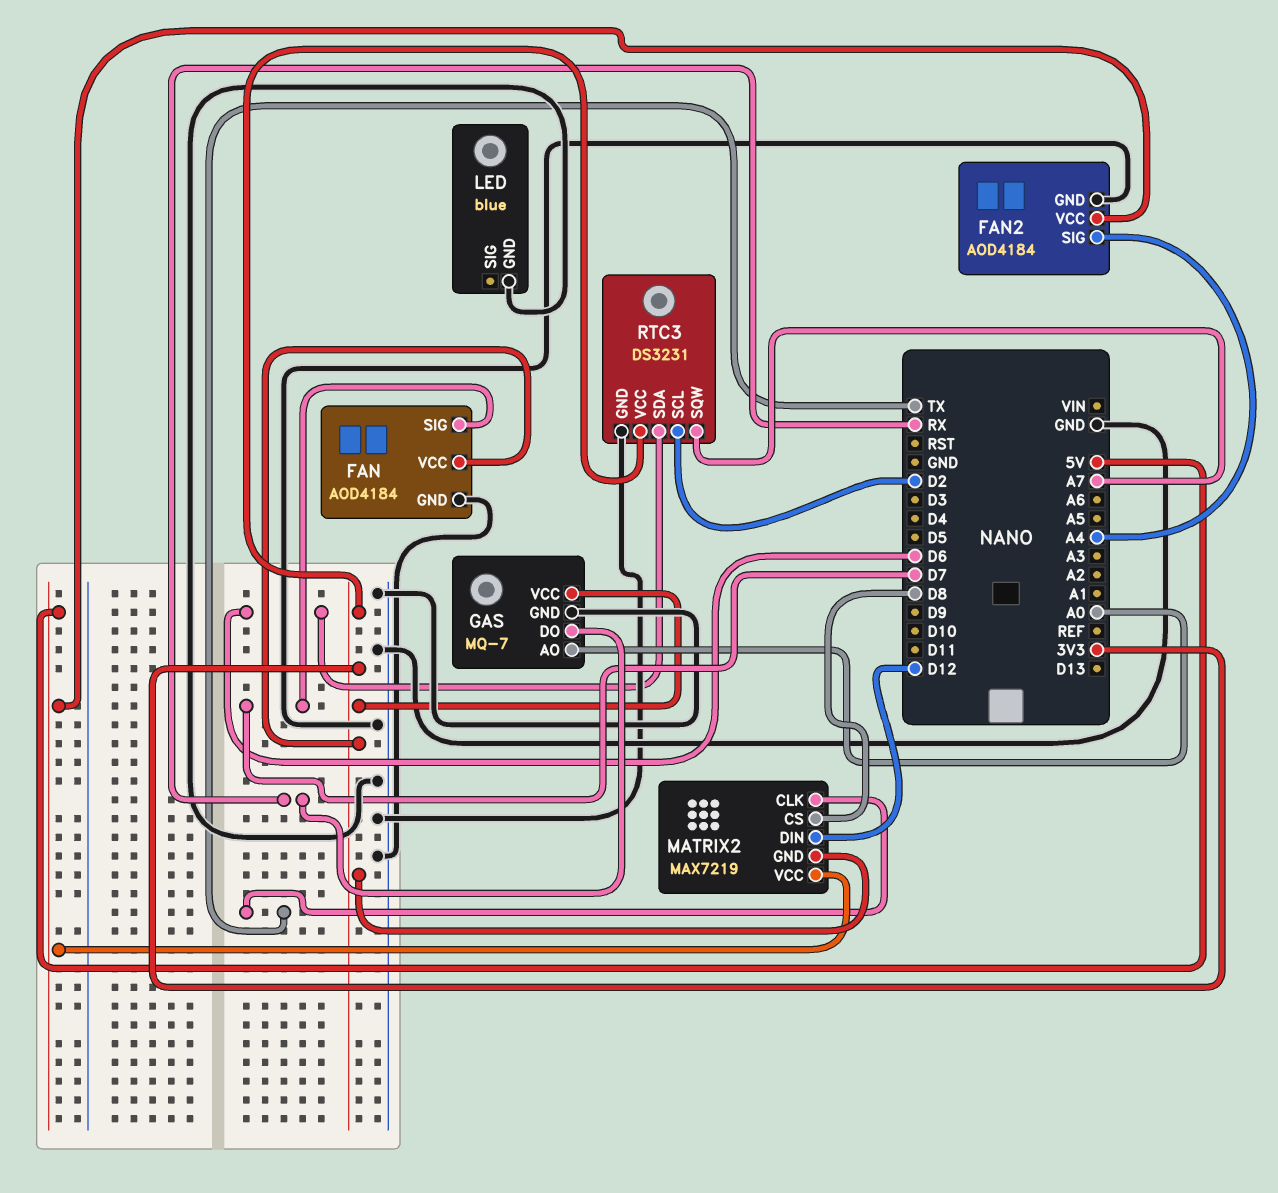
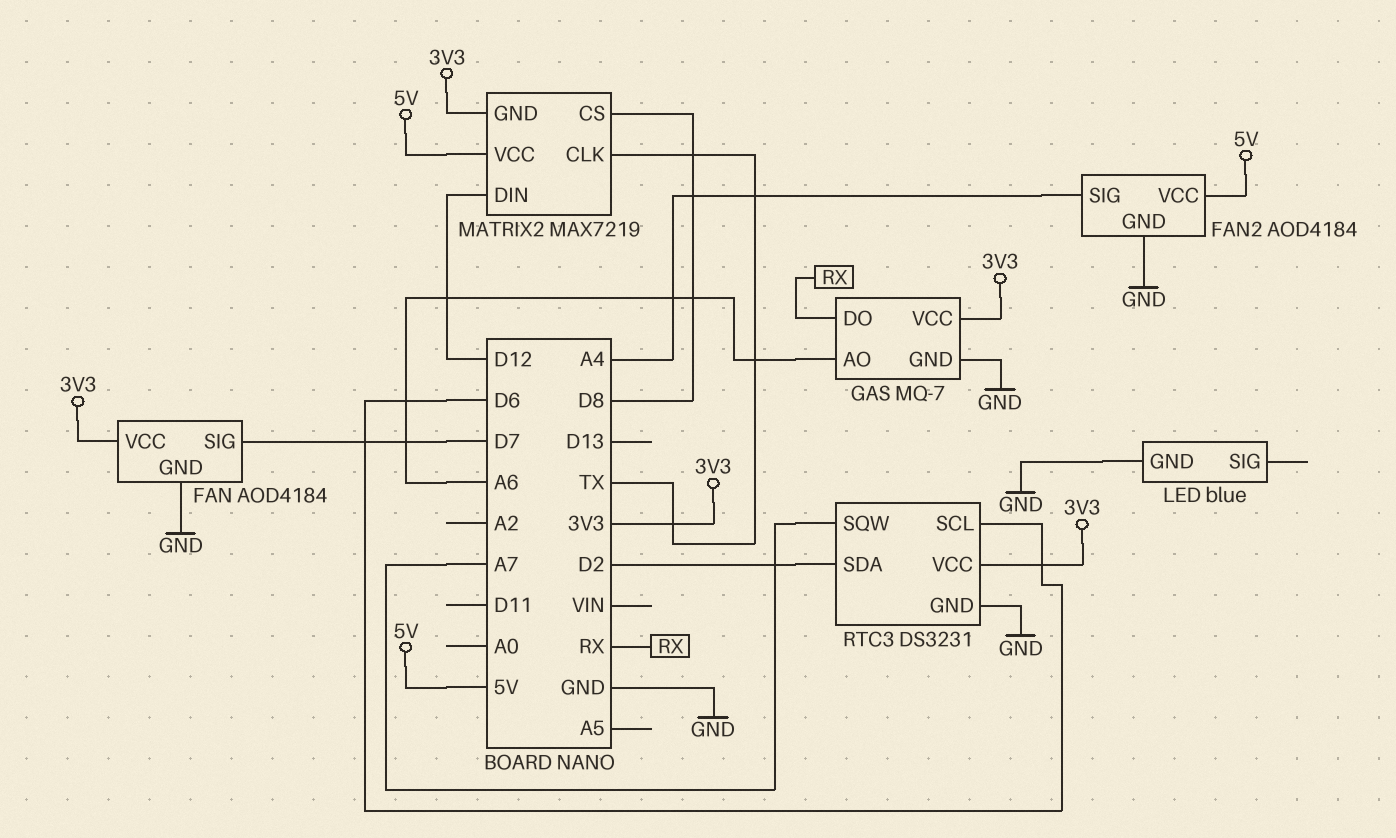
GAS pin AO: A0 -> A6
RTC3 pin SCL: D2 -> D6
RTC3 pin SDA: D6 -> D2

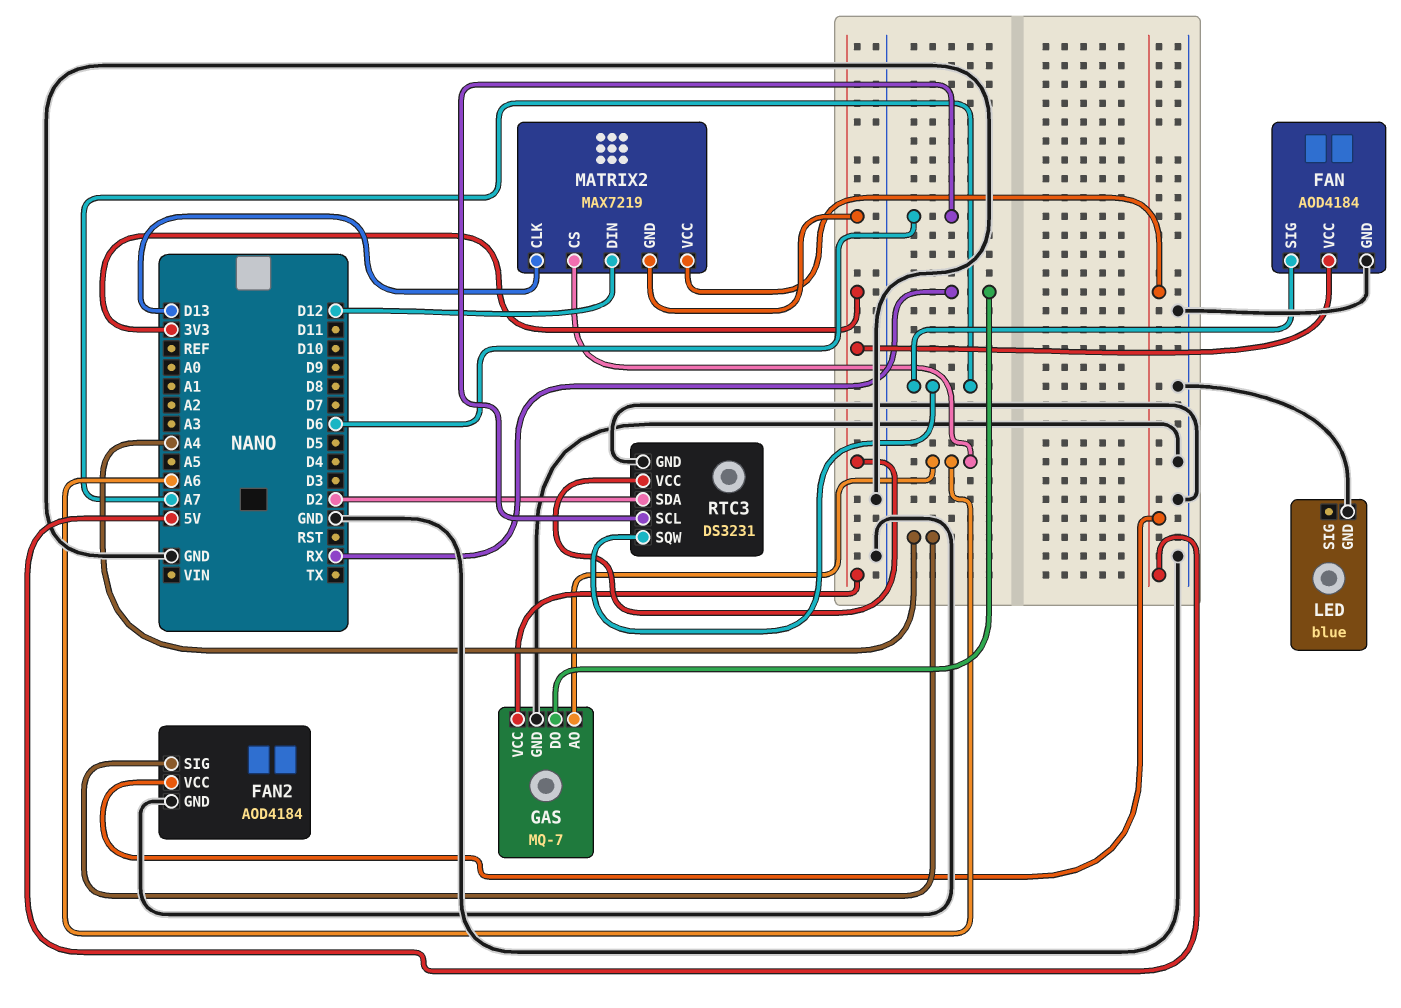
FAN pin SIG: D7 -> A7
MATRIX2 pin CLK: TX -> D13
MATRIX2 pin CS: D8 -> A6

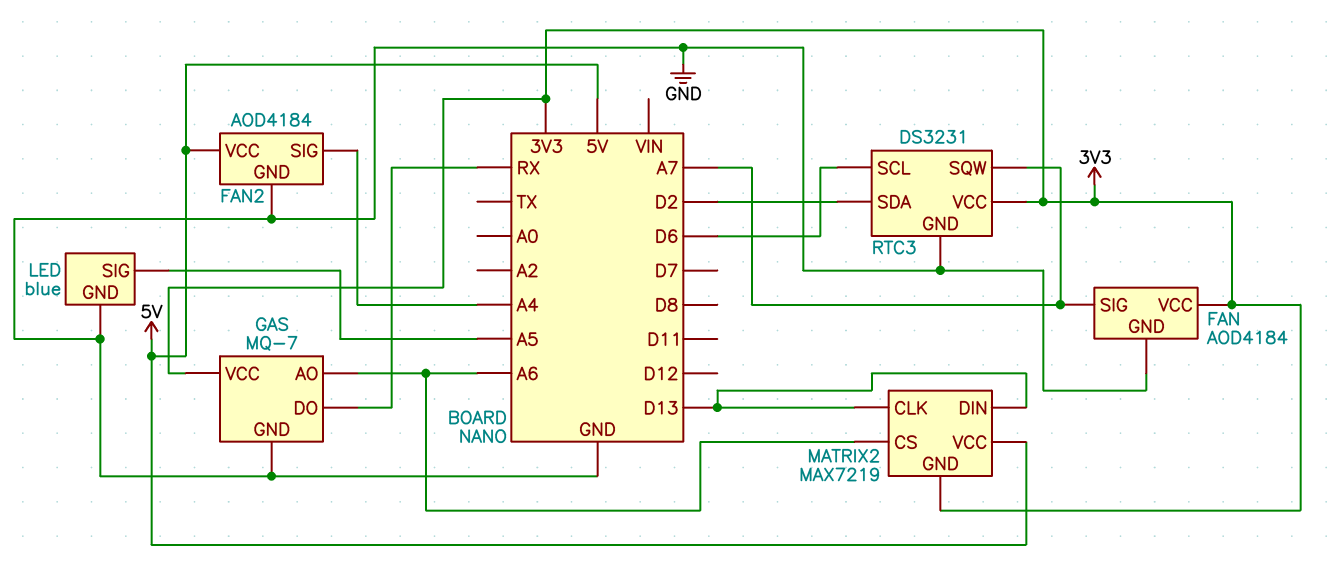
LED pin SIG: none -> A5
MATRIX2 pin DIN: D12 -> D13

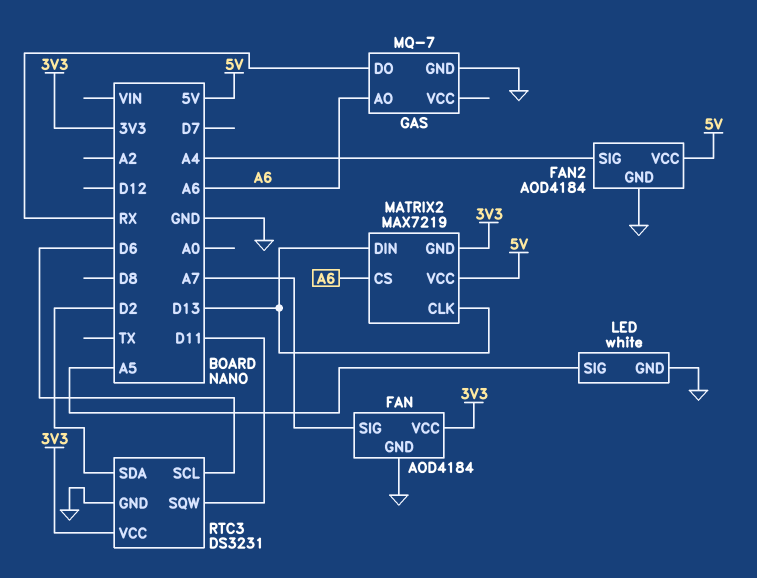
GAS pin VCC: 3V3 -> none
LED: blue -> white
RTC3 pin SQW: A7 -> D11

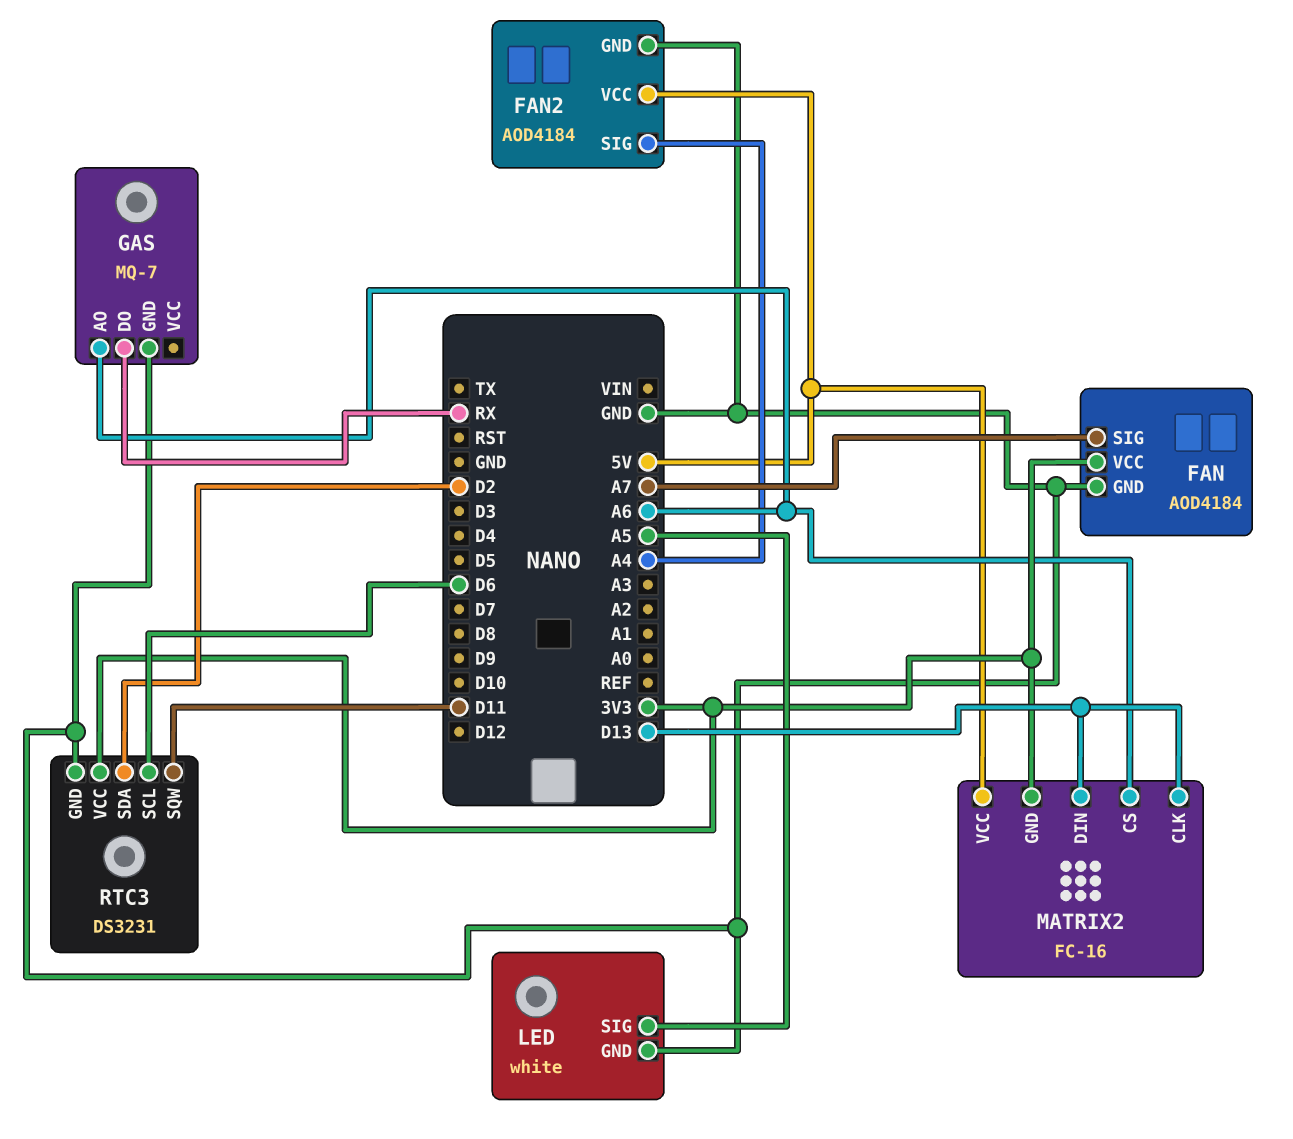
MATRIX2: MAX7219 -> FC-16

